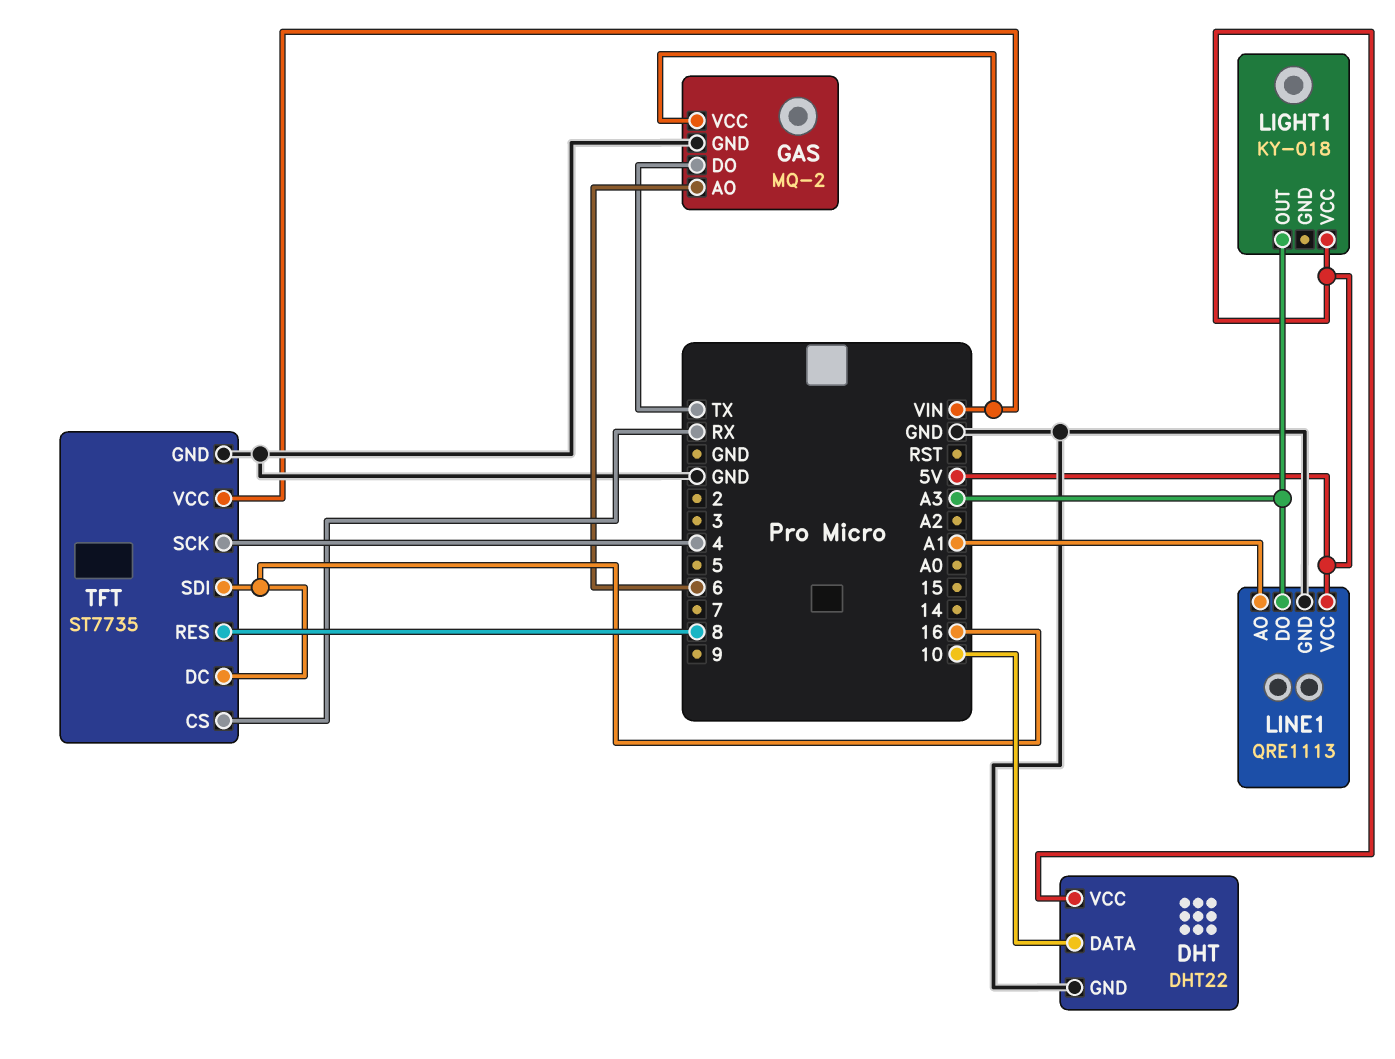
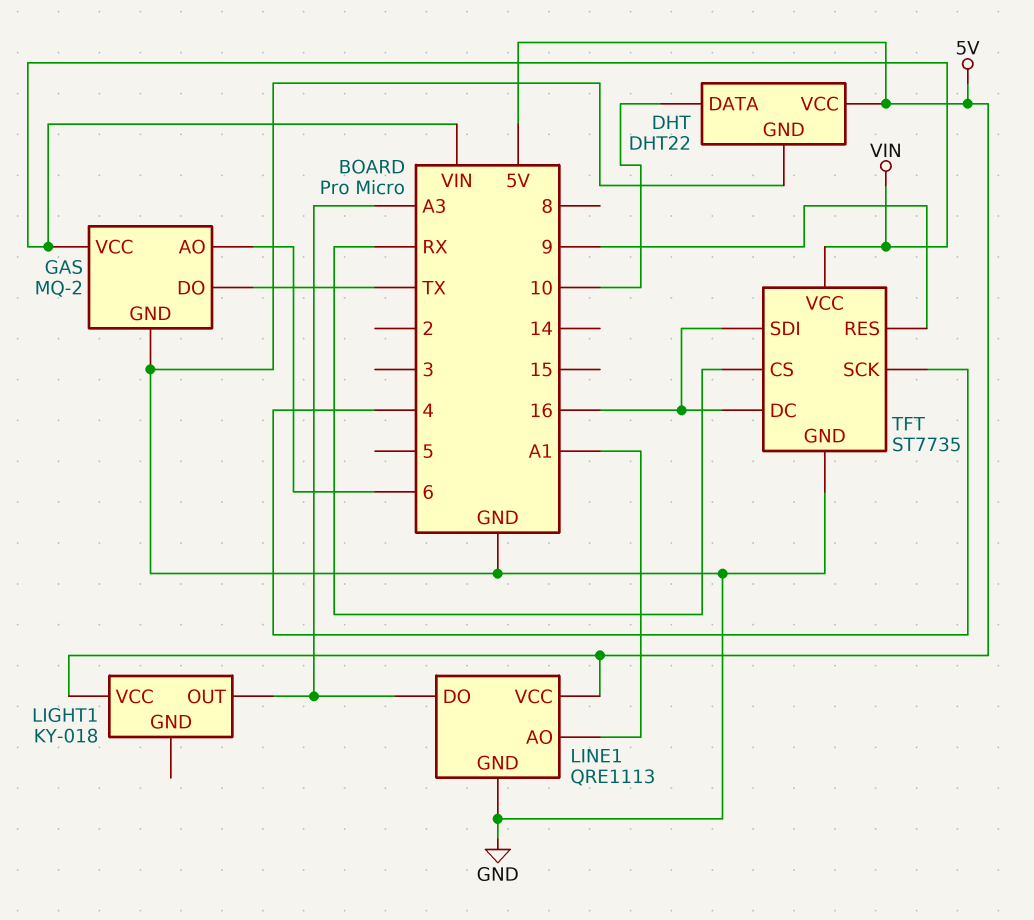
TFT pin RES: 8 -> 9

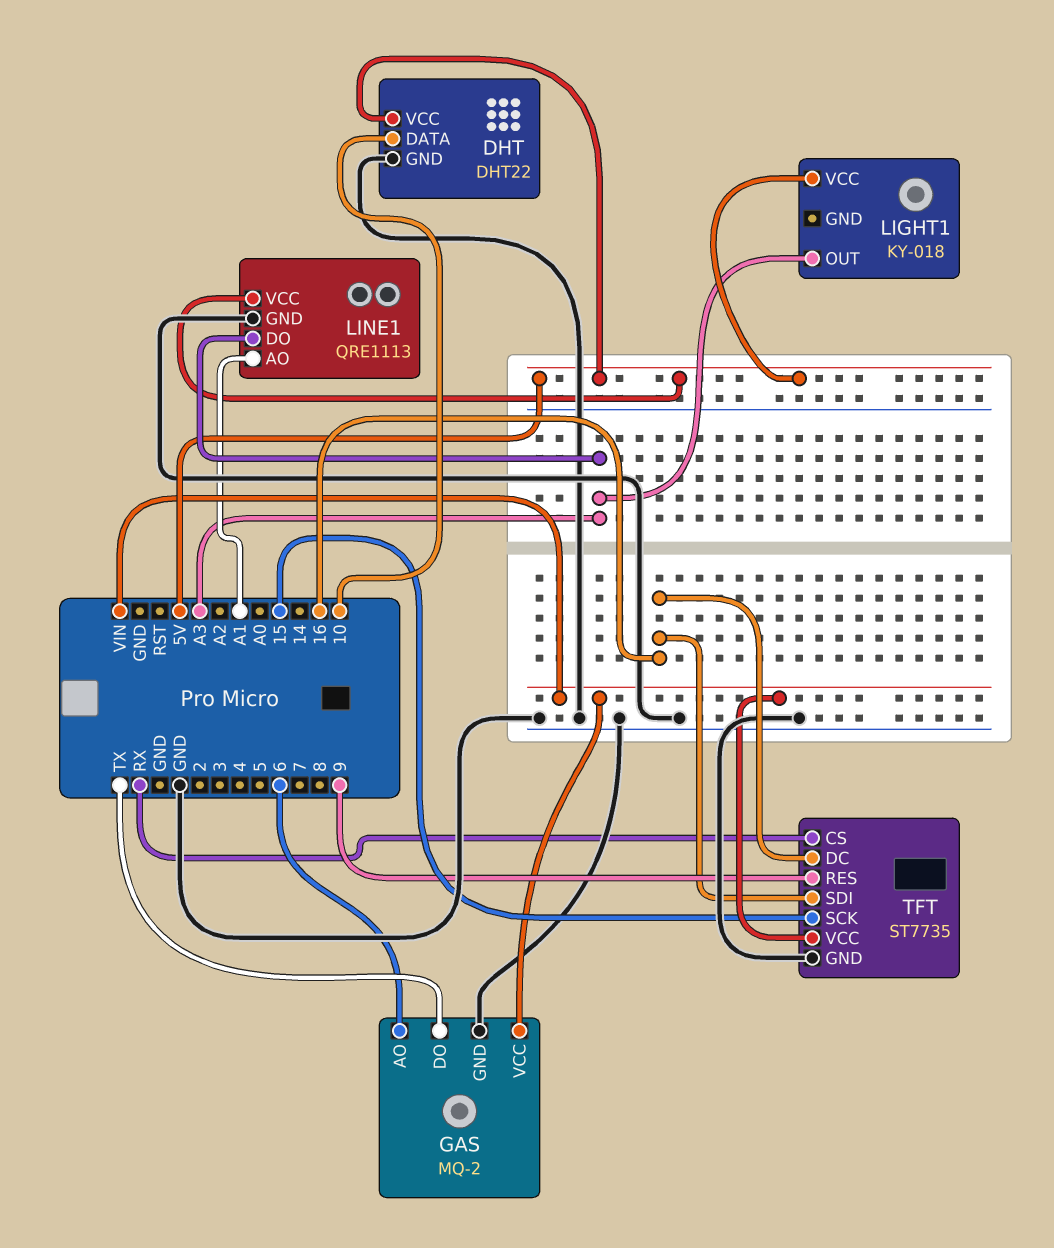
TFT pin SCK: 4 -> 15

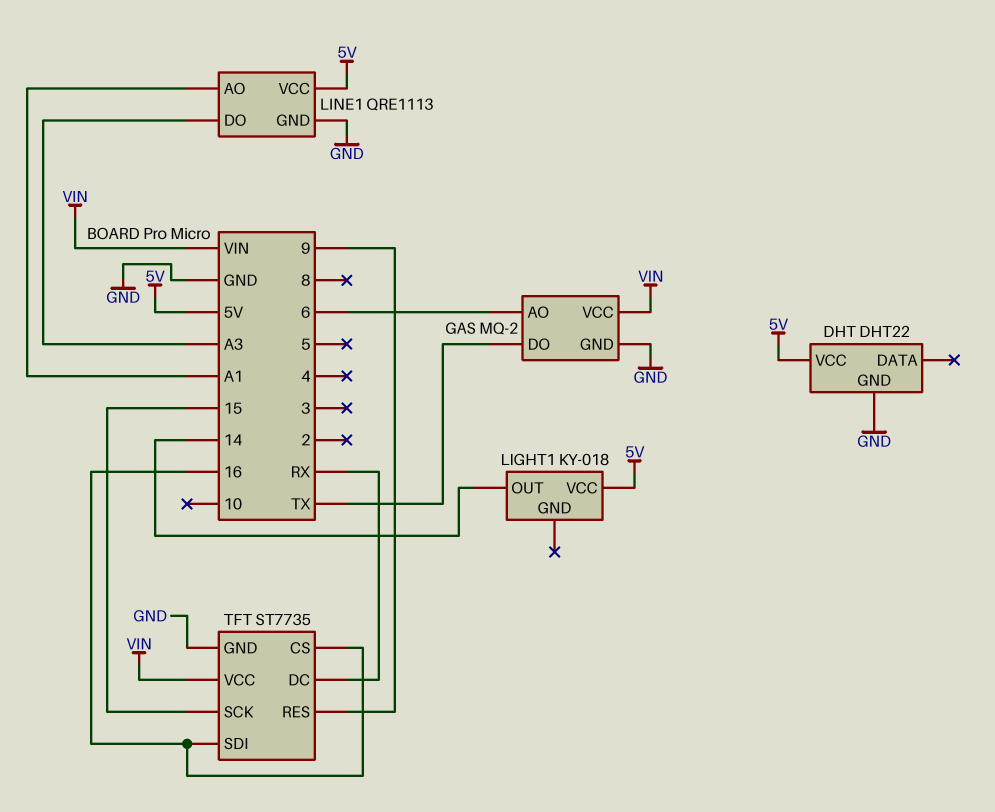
DHT pin DATA: 10 -> none
LIGHT1 pin OUT: A3 -> 14
TFT pin CS: RX -> 16
TFT pin DC: 16 -> RX

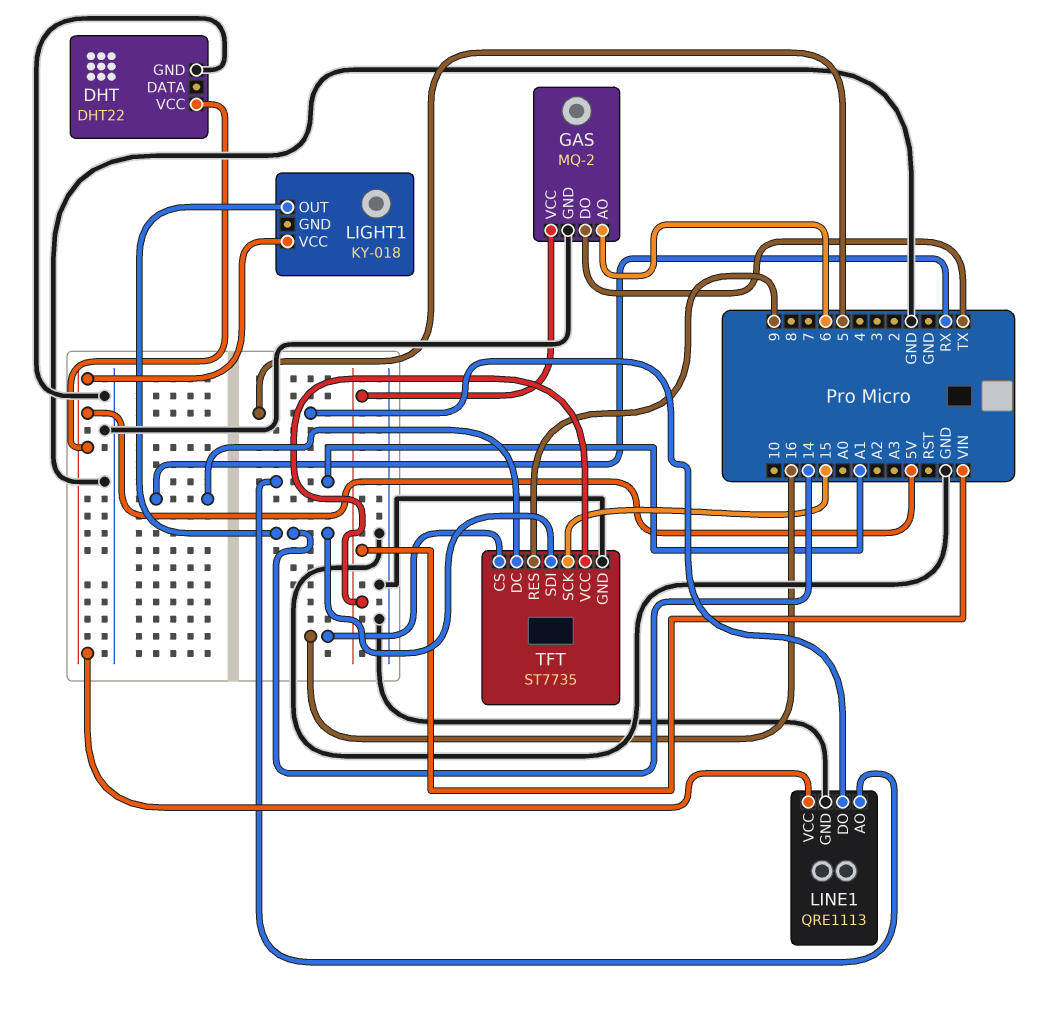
LINE1 pin DO: A3 -> 5
TFT pin SDI: 16 -> 14

